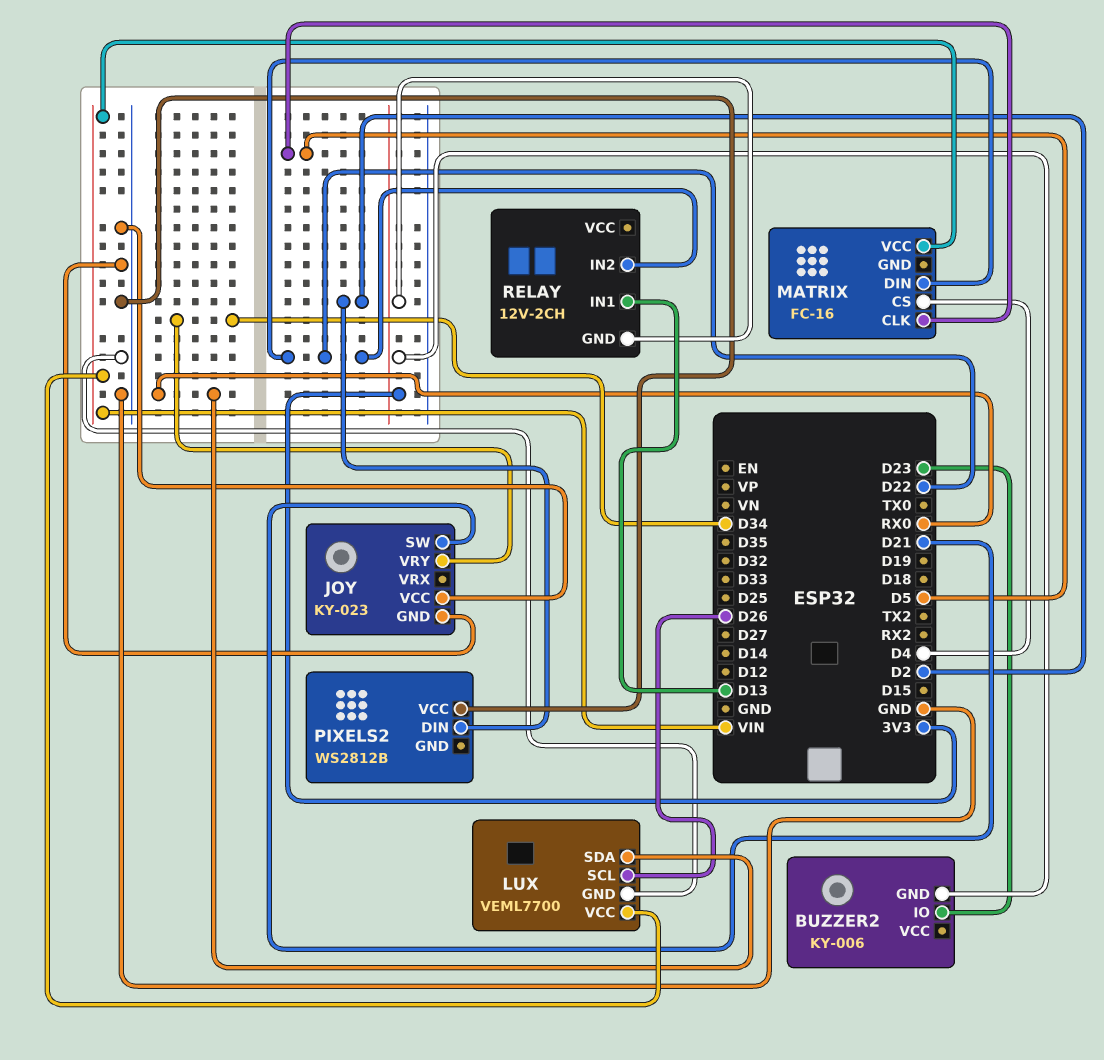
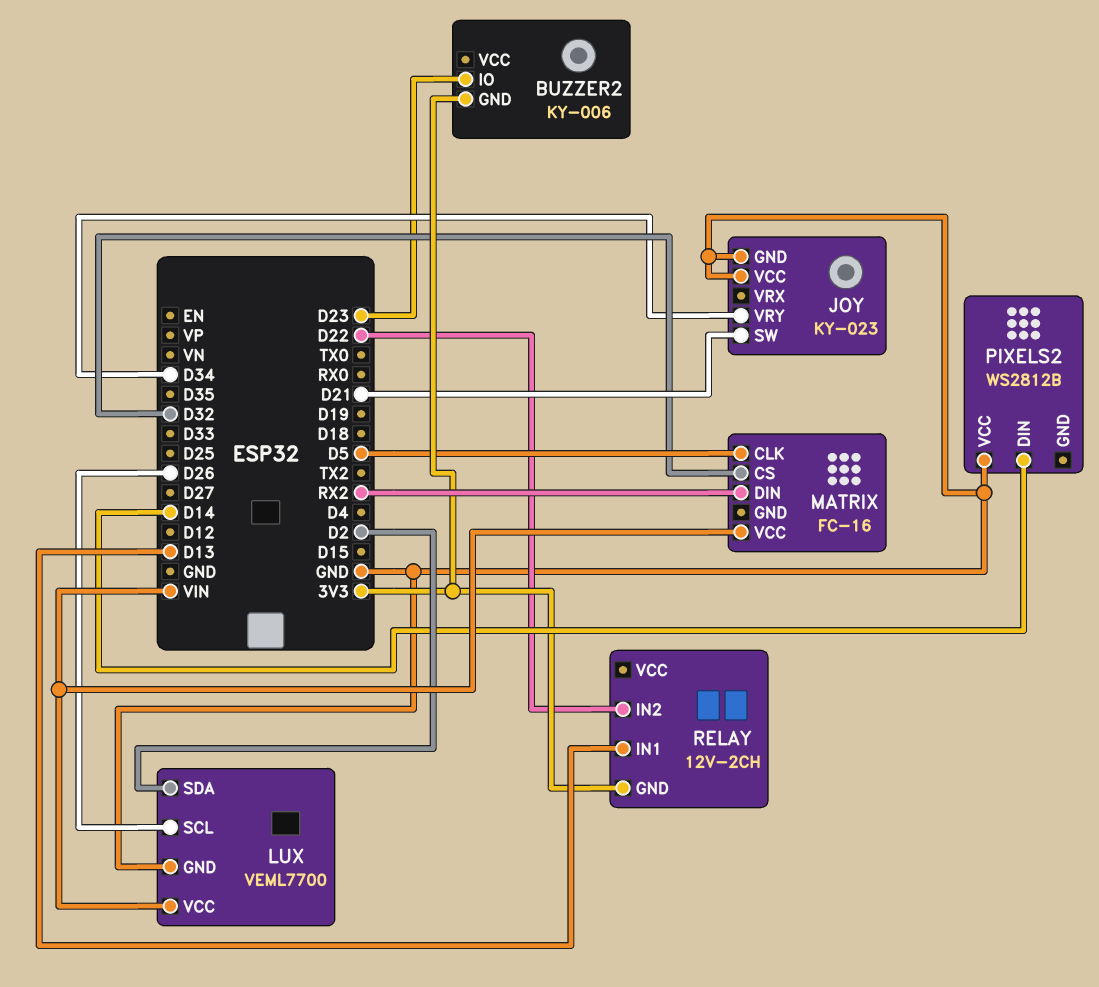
LUX pin SDA: RX0 -> D2
MATRIX pin CS: D4 -> D32
MATRIX pin DIN: D22 -> RX2
PIXELS2 pin DIN: D2 -> D14

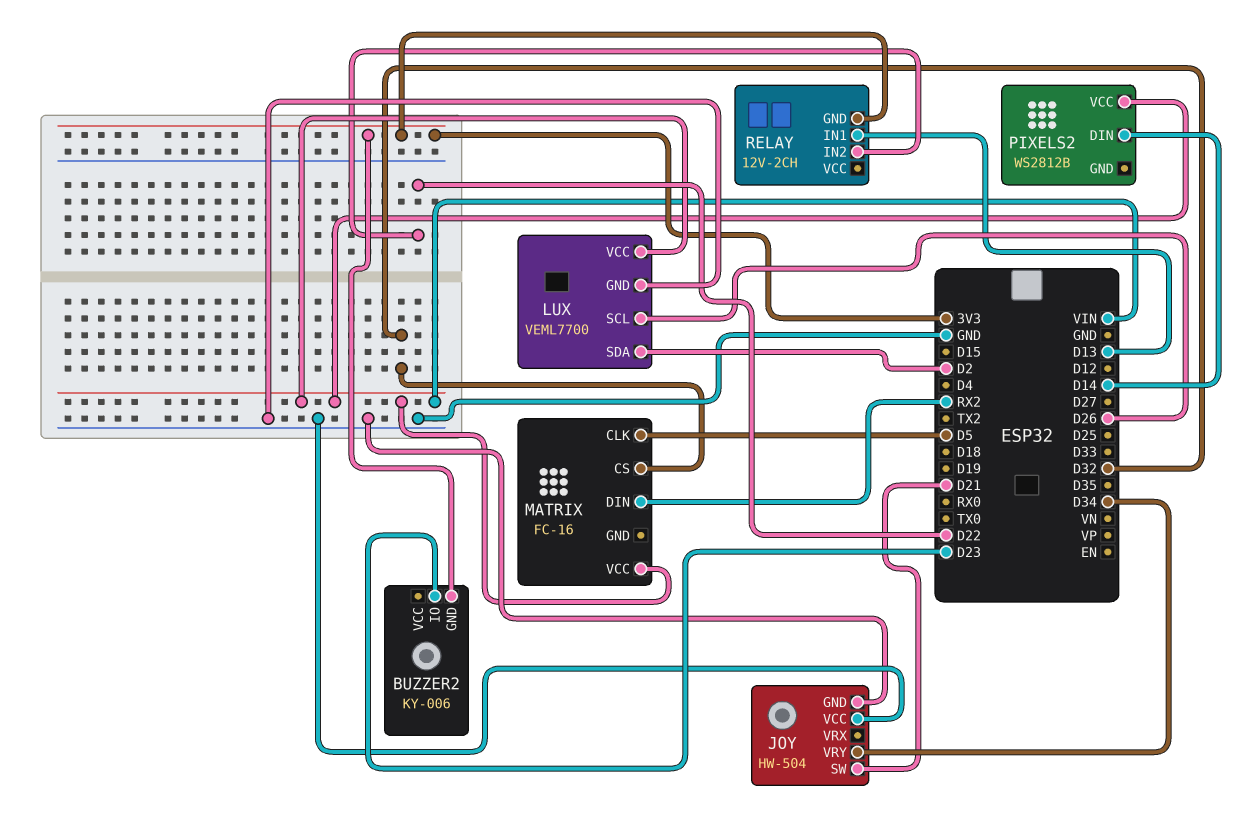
JOY: KY-023 -> HW-504
PIXELS2 pin VCC: GND -> VIN

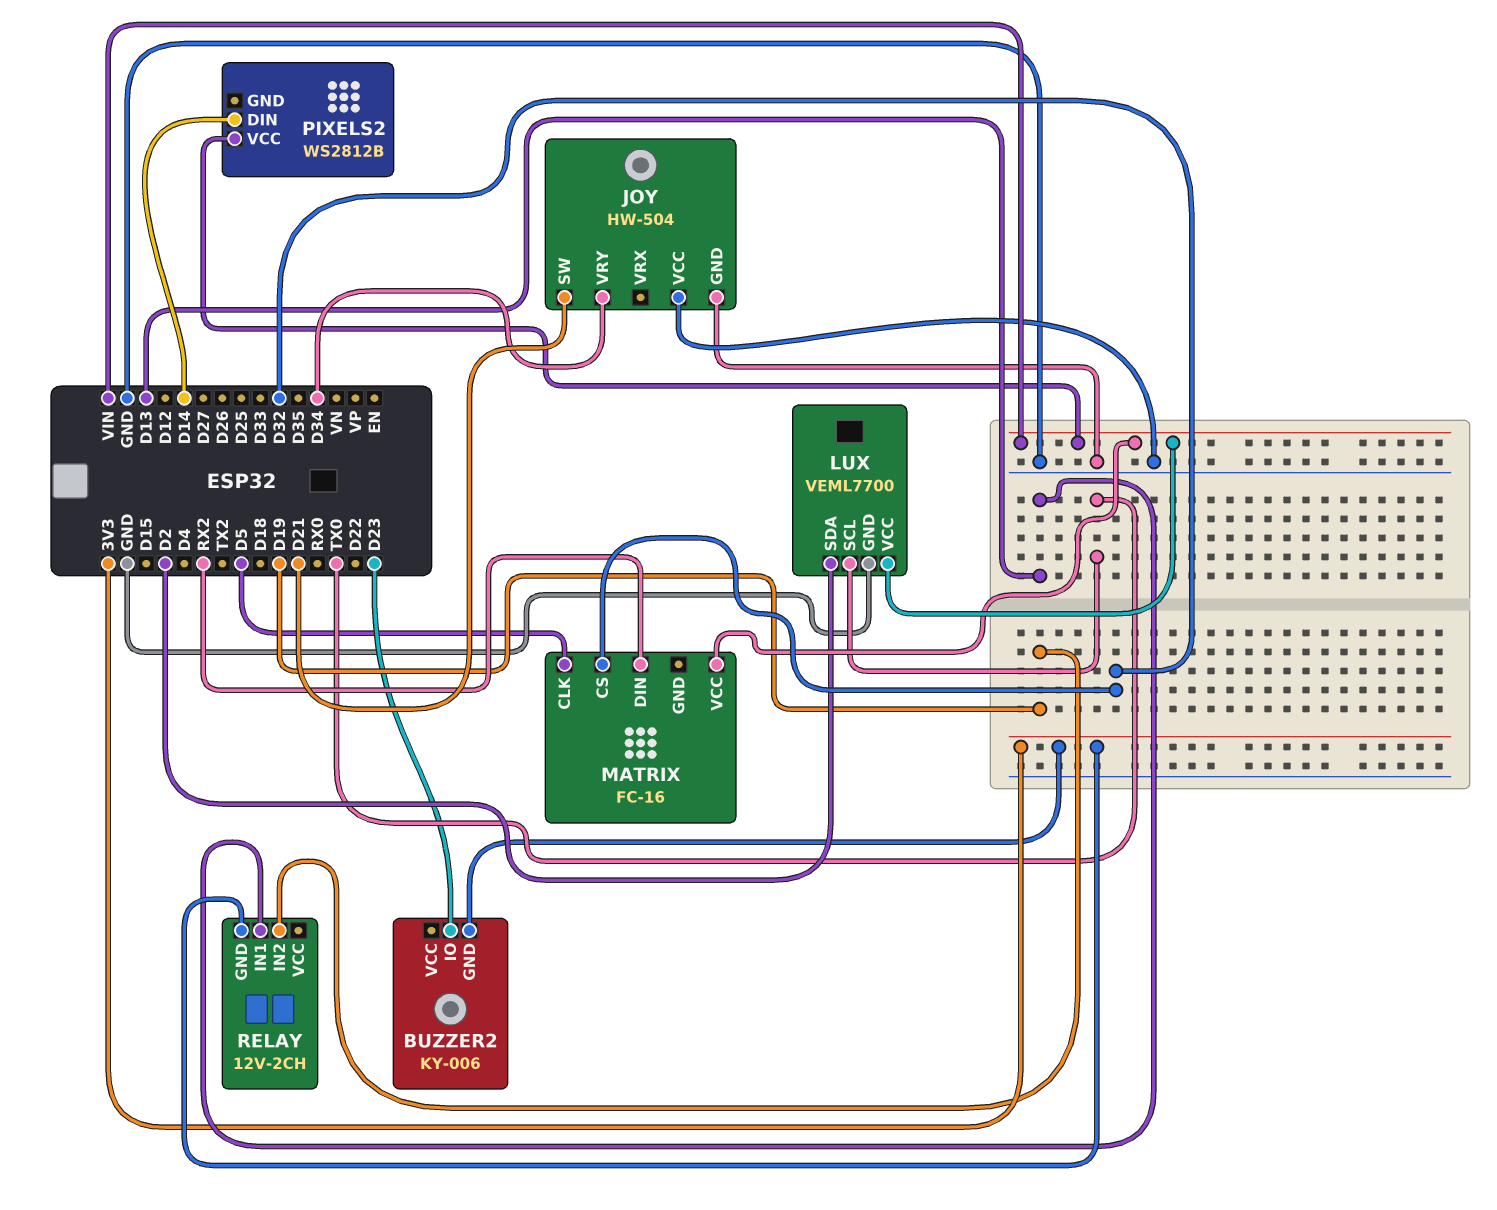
LUX pin SCL: D26 -> TX0
RELAY pin IN2: D22 -> D19

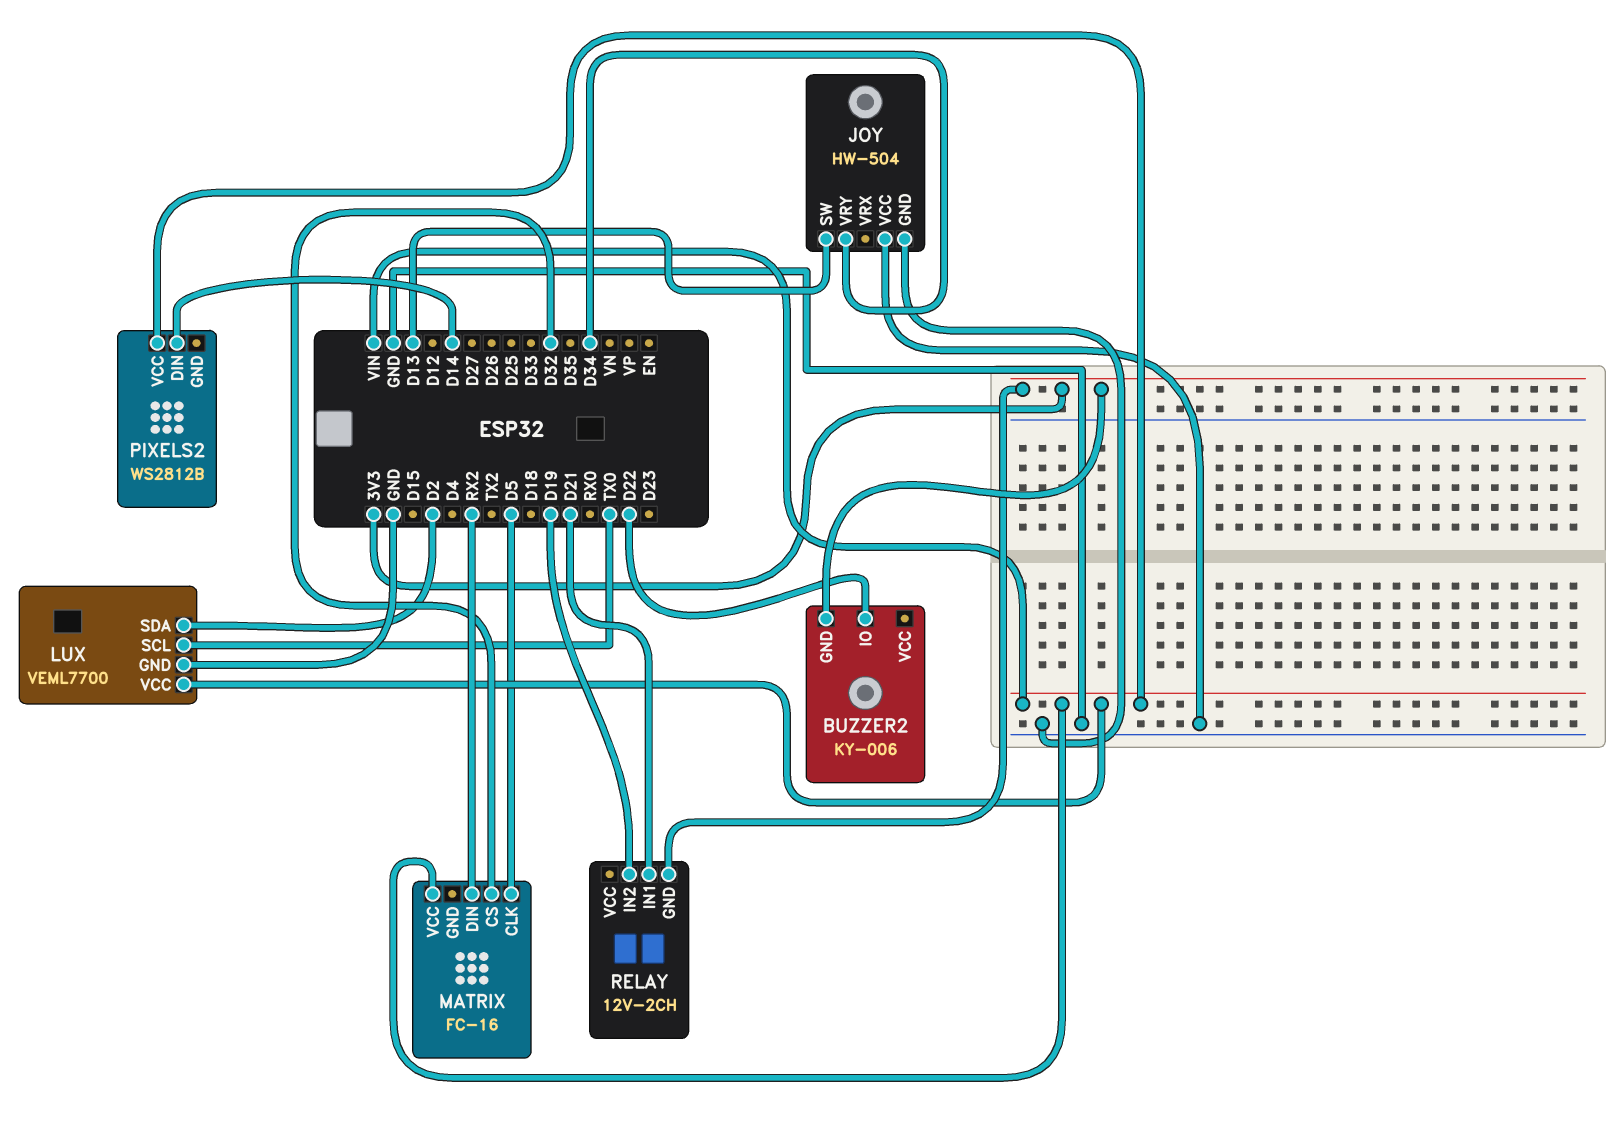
BUZZER2 pin IO: D23 -> D22
JOY pin SW: D21 -> D13
RELAY pin IN1: D13 -> D21

